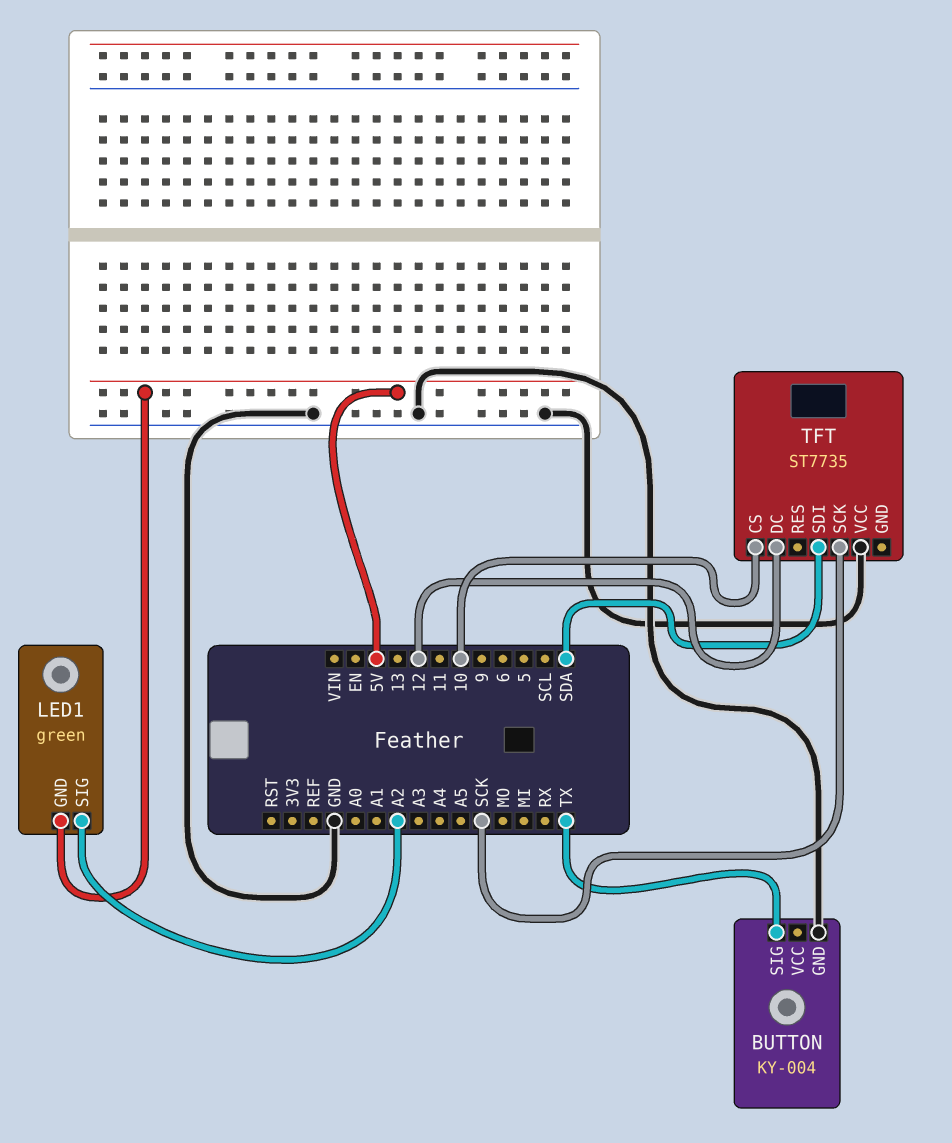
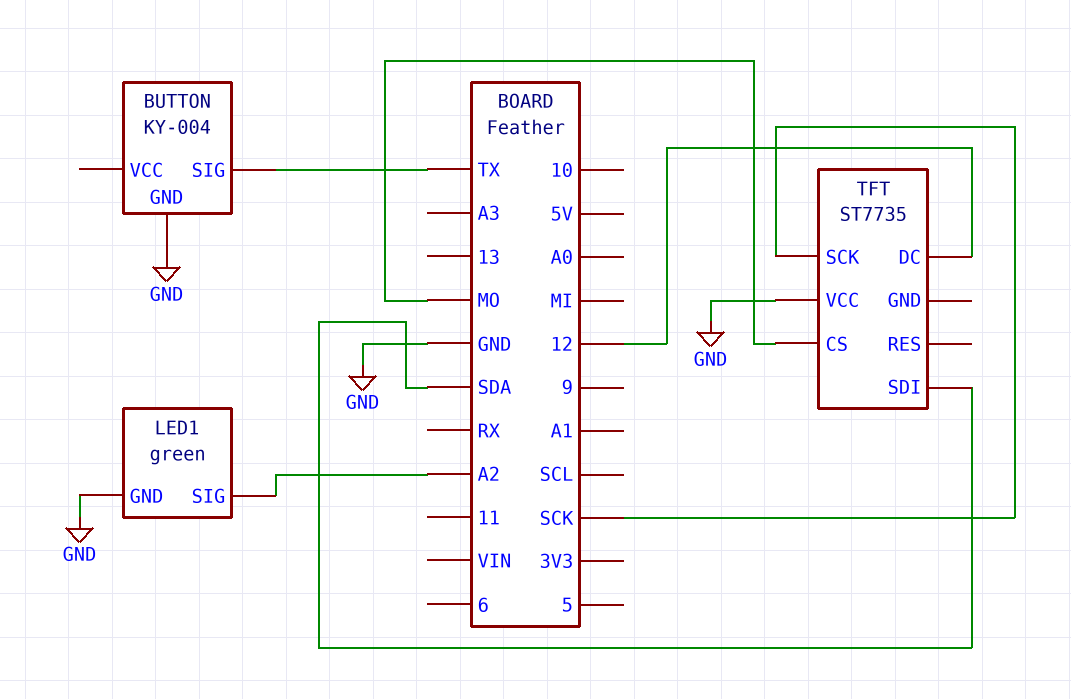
LED1 pin GND: 5V -> GND
TFT pin CS: 10 -> MO

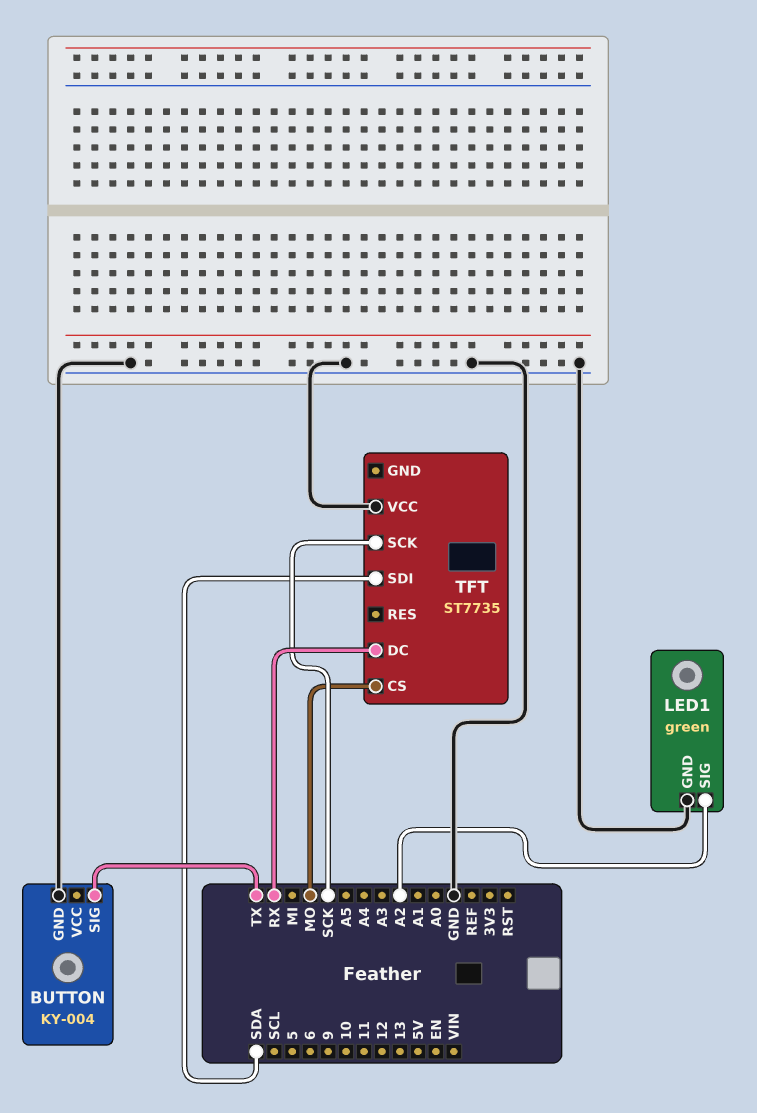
TFT pin DC: 12 -> RX

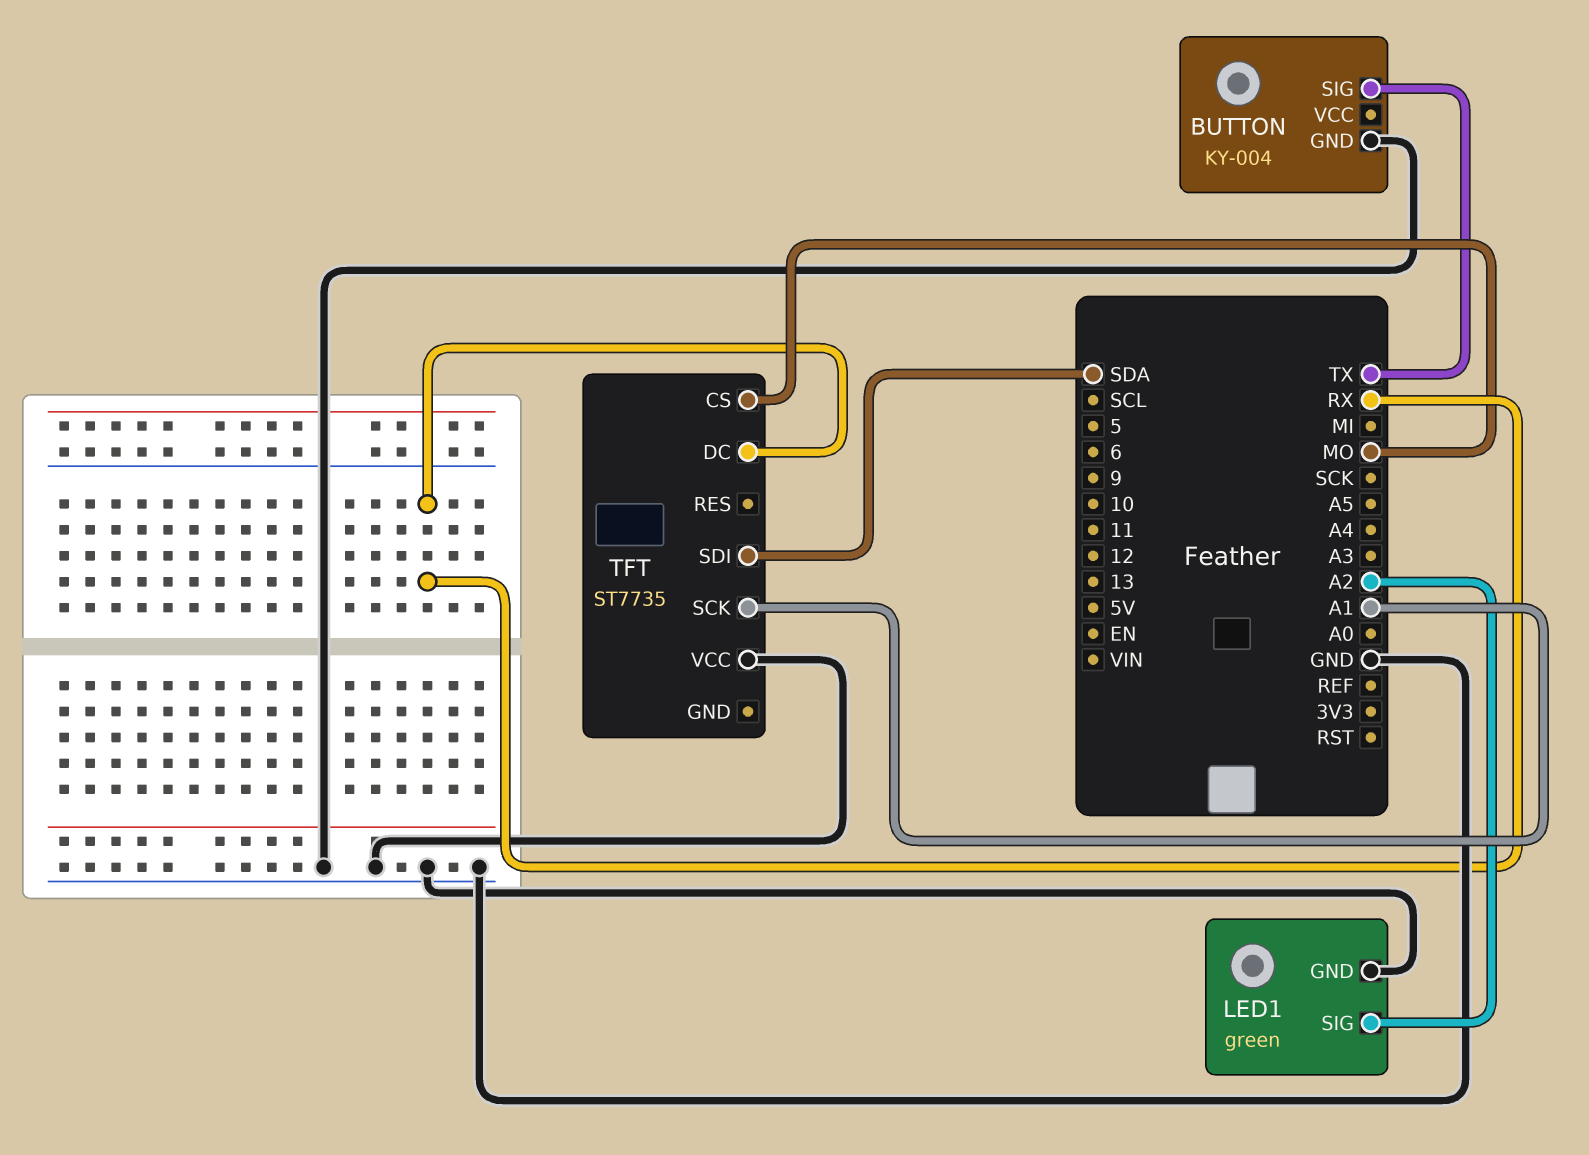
TFT pin SCK: SCK -> A1

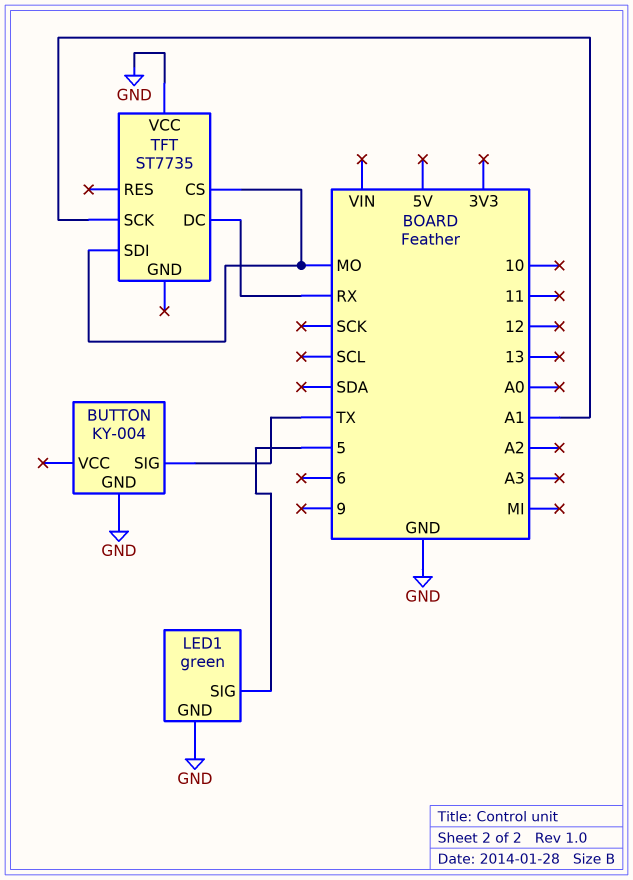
LED1 pin SIG: A2 -> 5
TFT pin SDI: SDA -> MO

